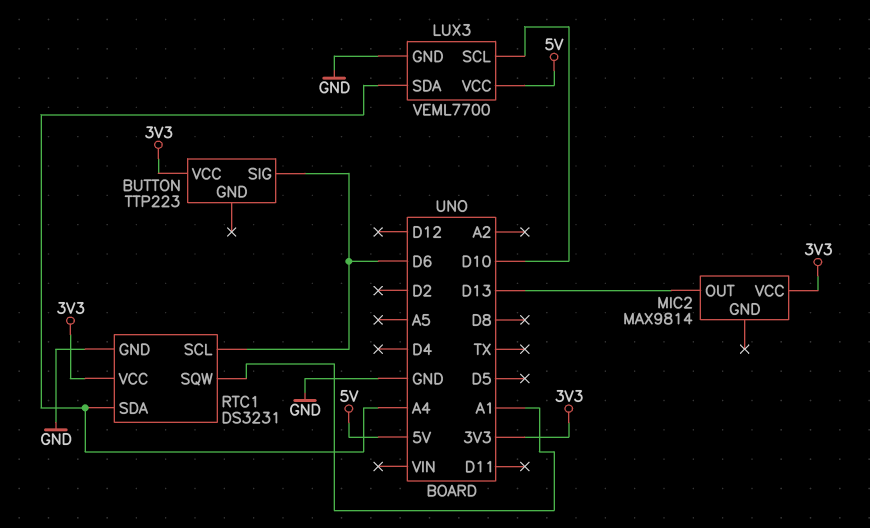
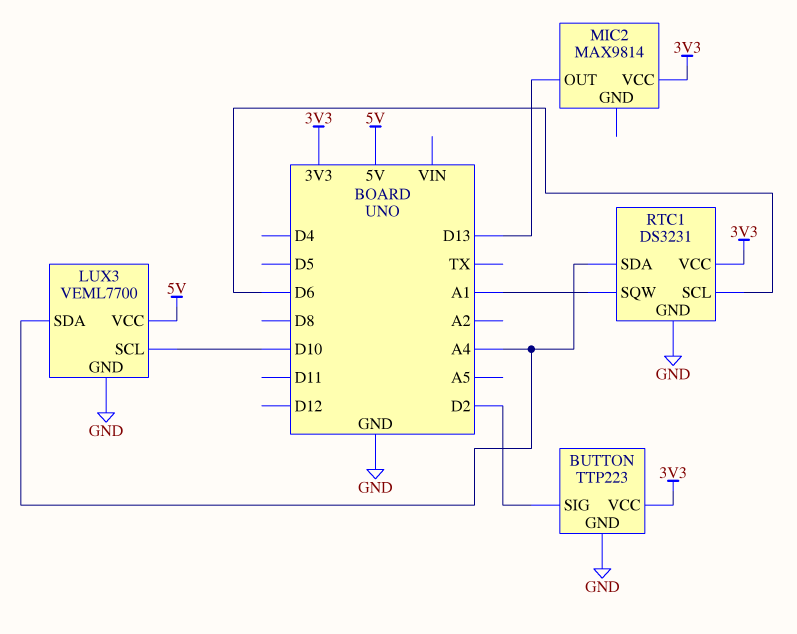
BUTTON pin GND: none -> GND
BUTTON pin SIG: D6 -> D2

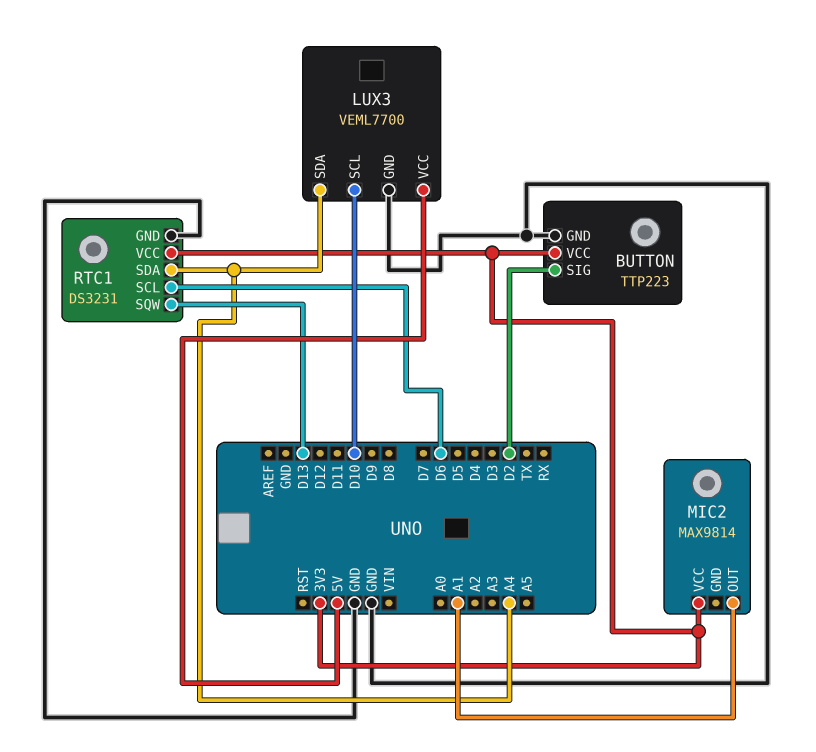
MIC2 pin OUT: D13 -> A1
RTC1 pin SQW: A1 -> D13

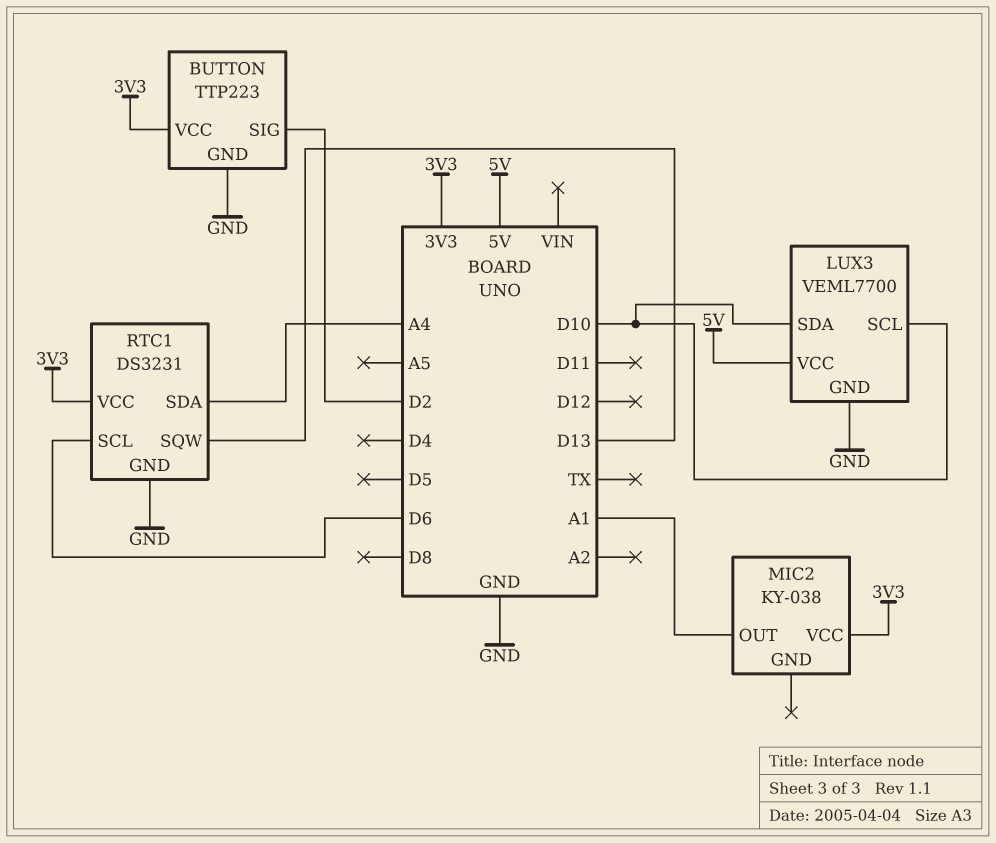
LUX3 pin SDA: A4 -> D10
MIC2: MAX9814 -> KY-038

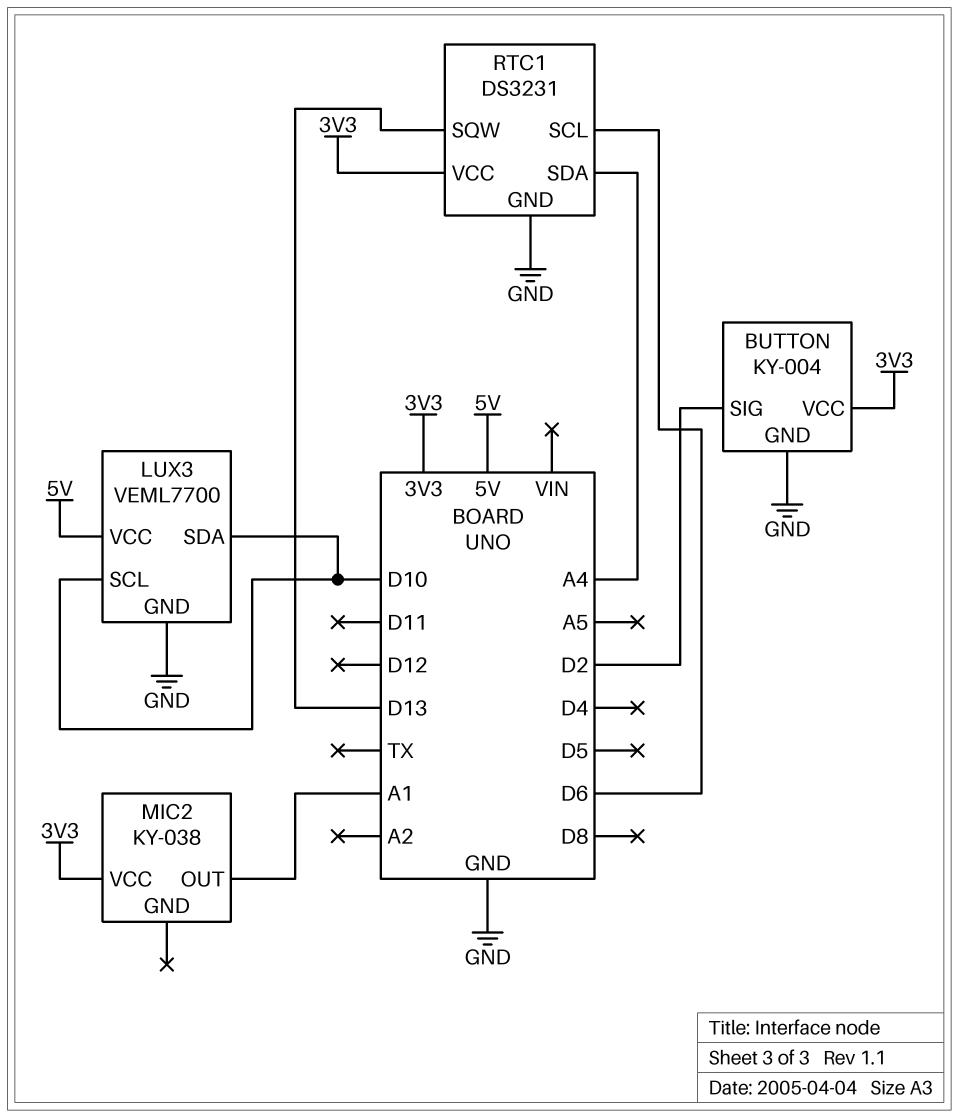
BUTTON: TTP223 -> KY-004

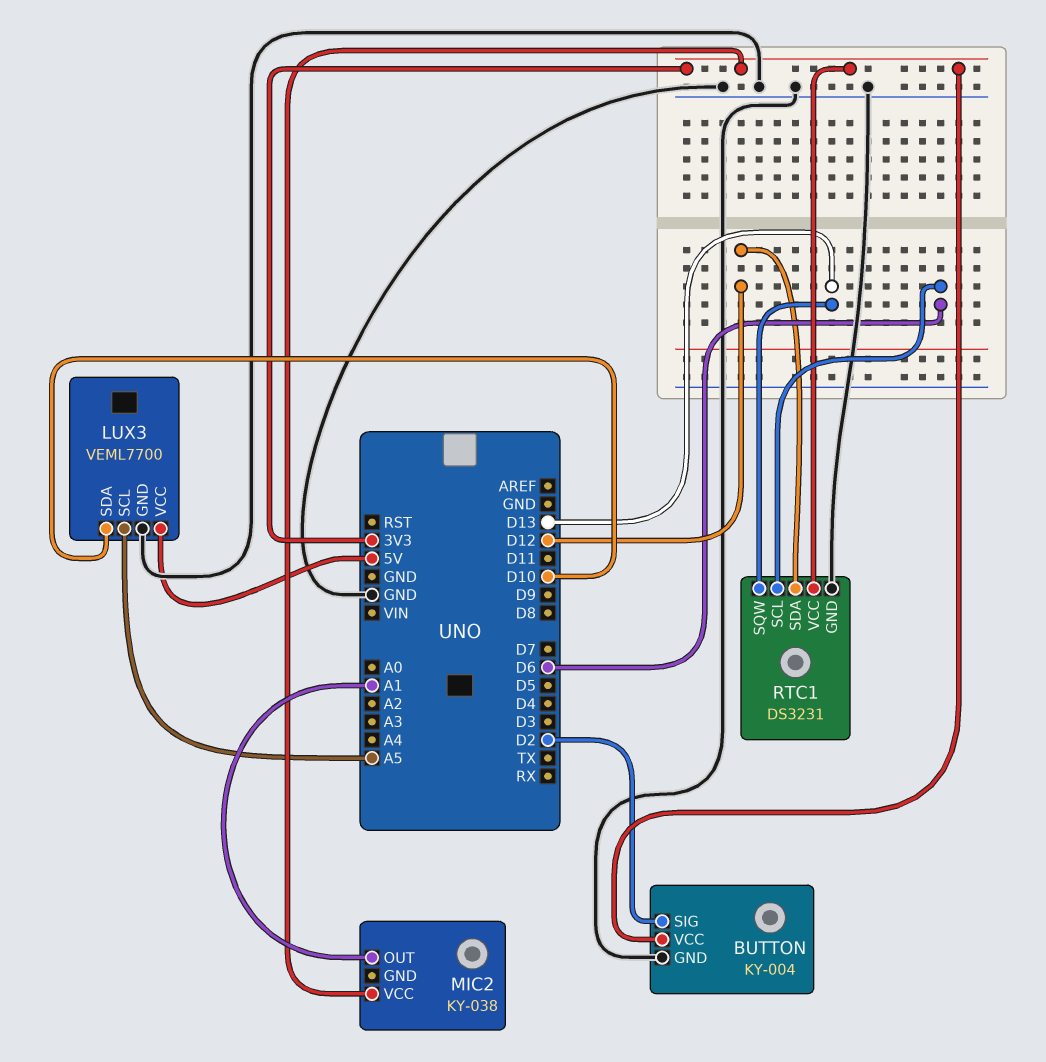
LUX3 pin SCL: D10 -> A5
RTC1 pin SDA: A4 -> D12

